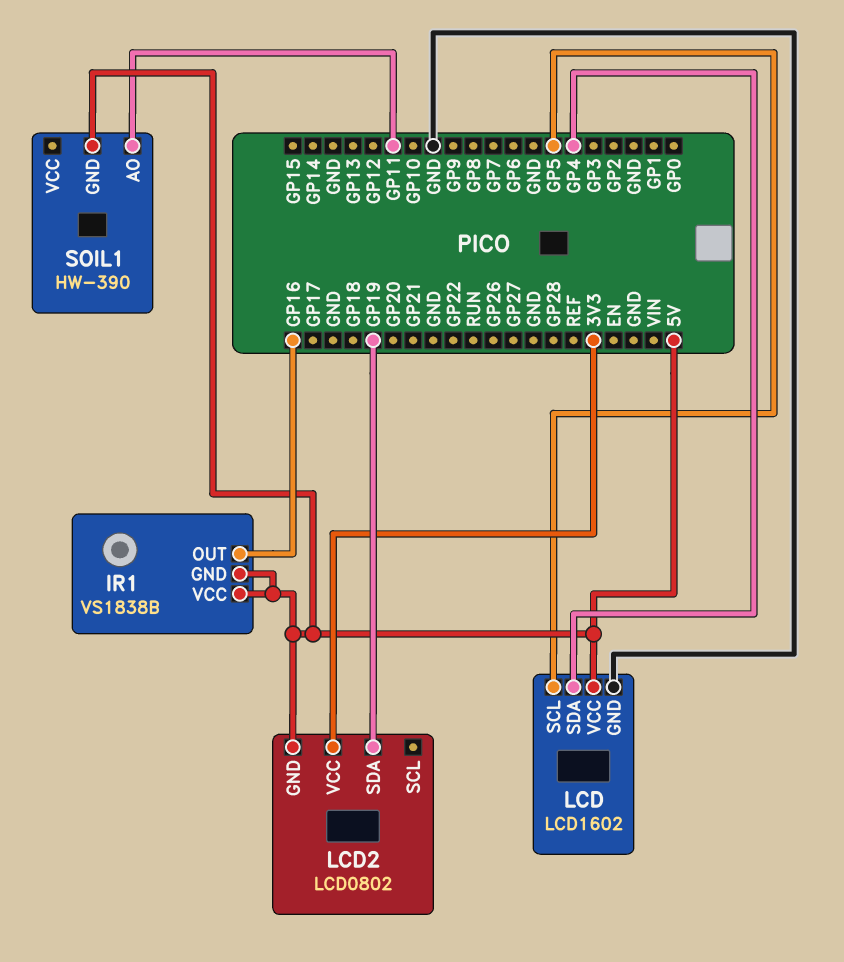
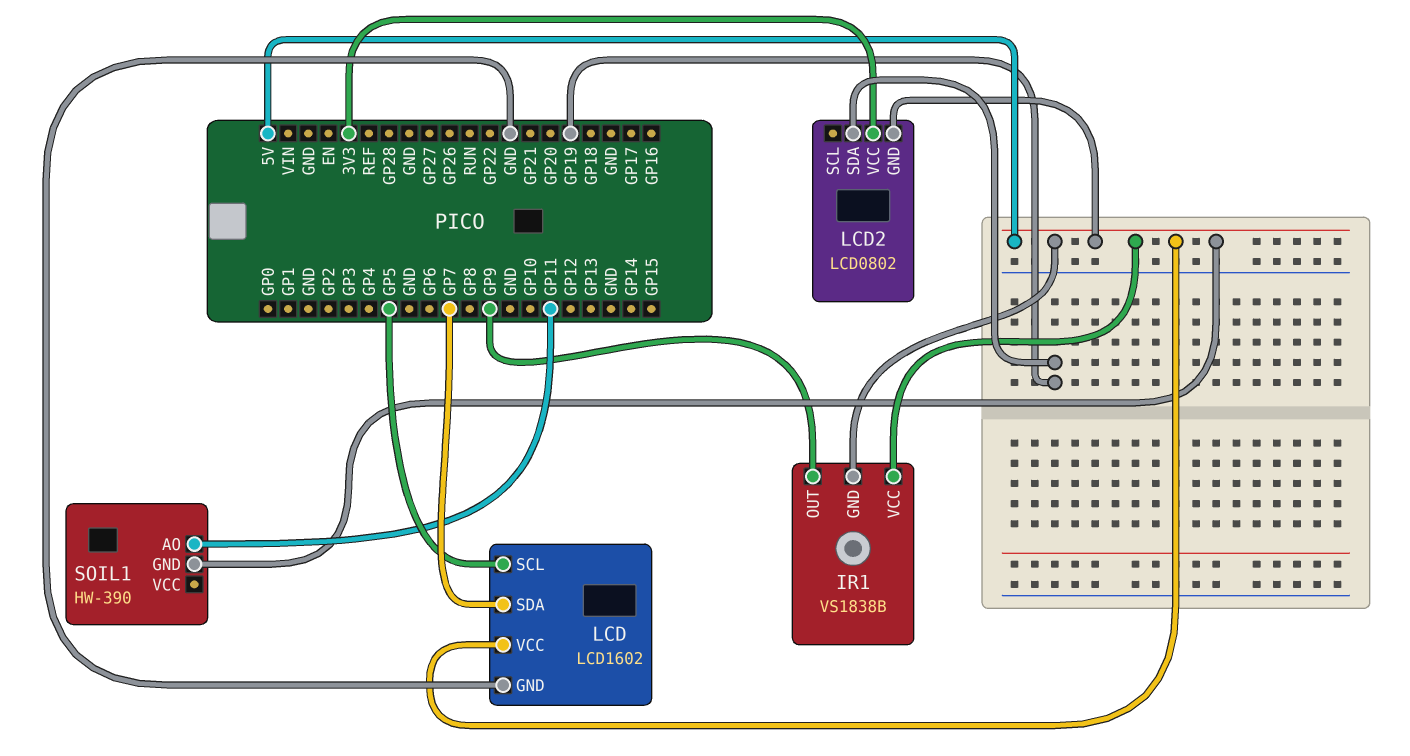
IR1 pin OUT: GP16 -> GP9
LCD pin SDA: GP4 -> GP7

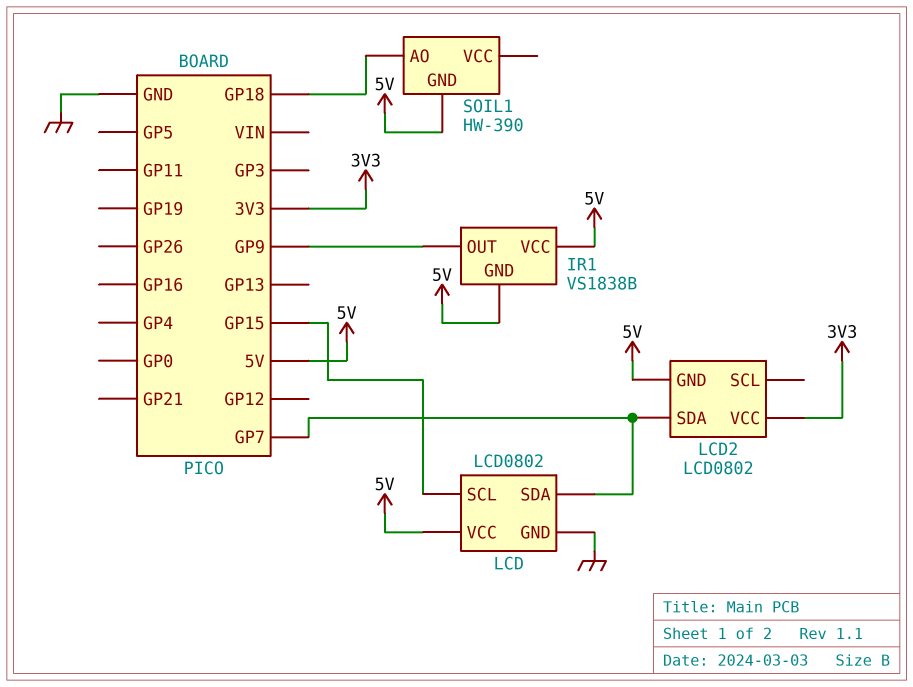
LCD: LCD1602 -> LCD0802
LCD pin SCL: GP5 -> GP15
LCD2 pin SDA: GP19 -> GP7
SOIL1 pin AO: GP11 -> GP18

